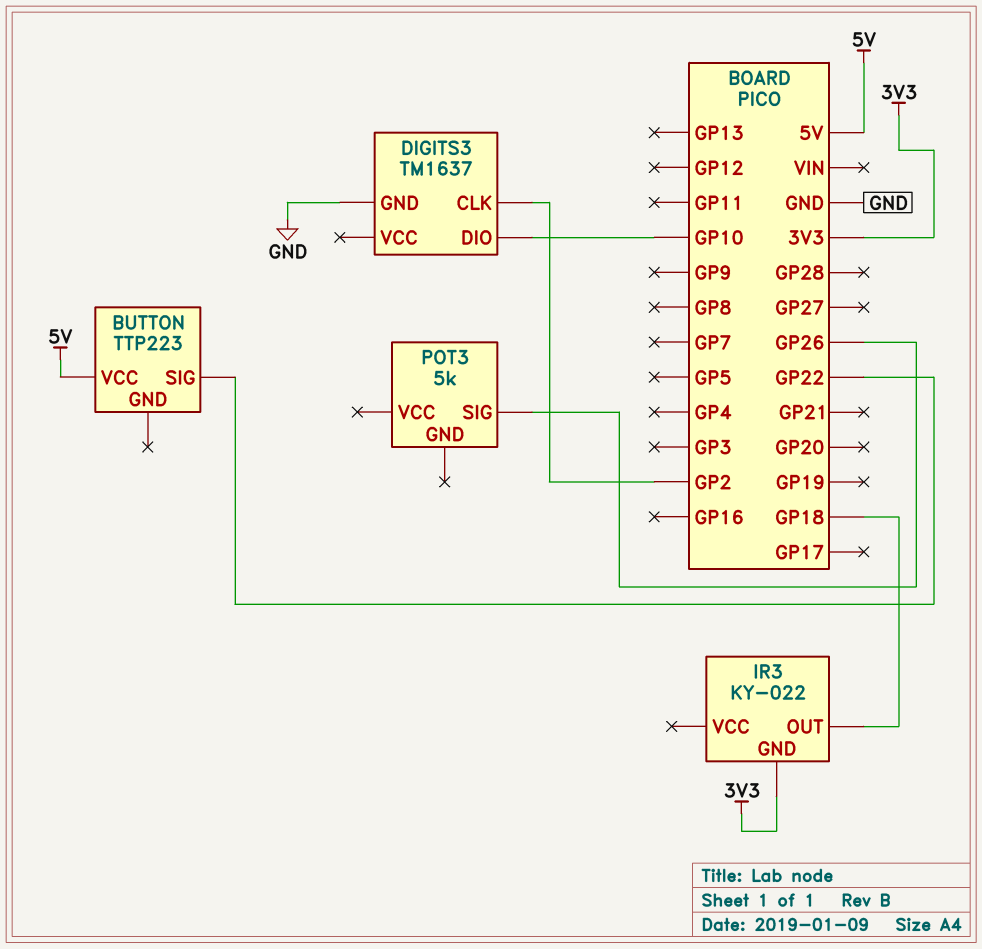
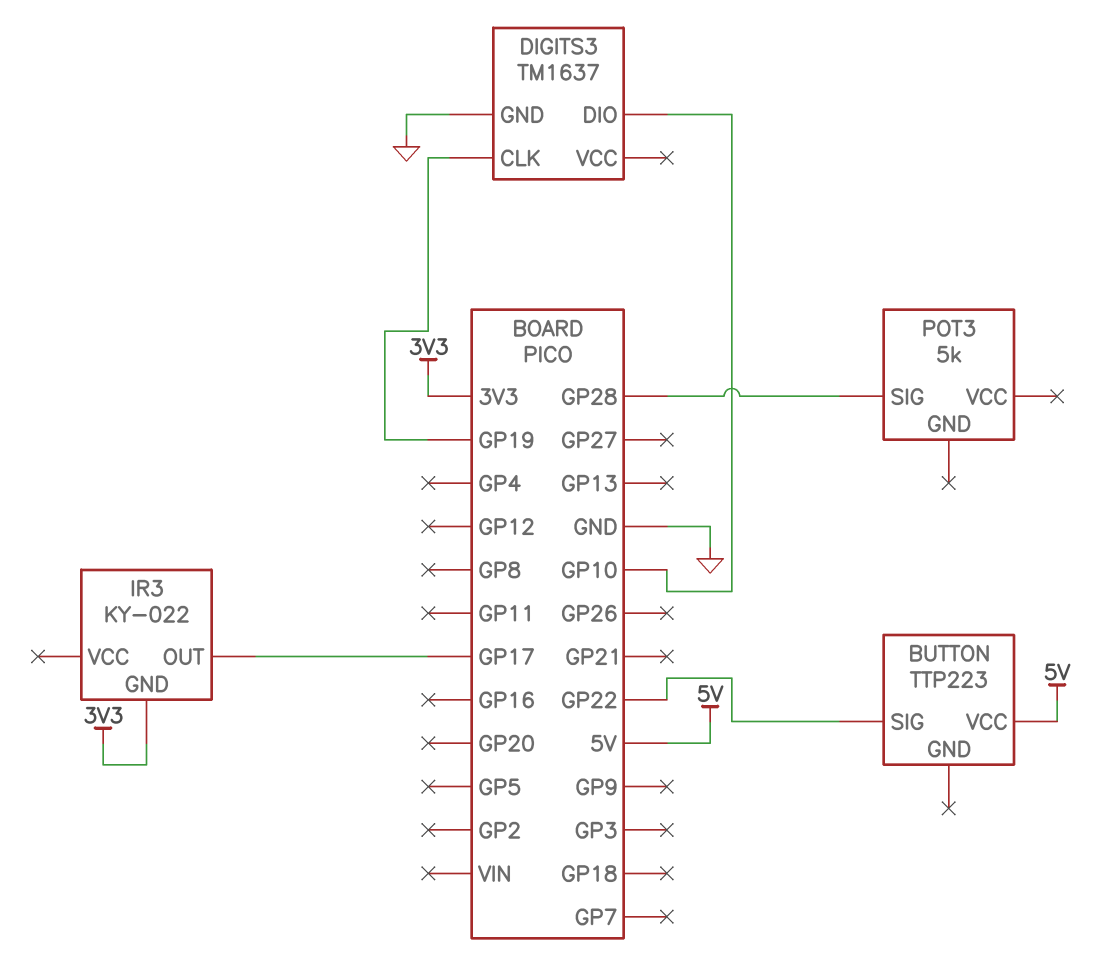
DIGITS3 pin CLK: GP2 -> GP19
IR3 pin OUT: GP18 -> GP17
POT3 pin SIG: GP26 -> GP28

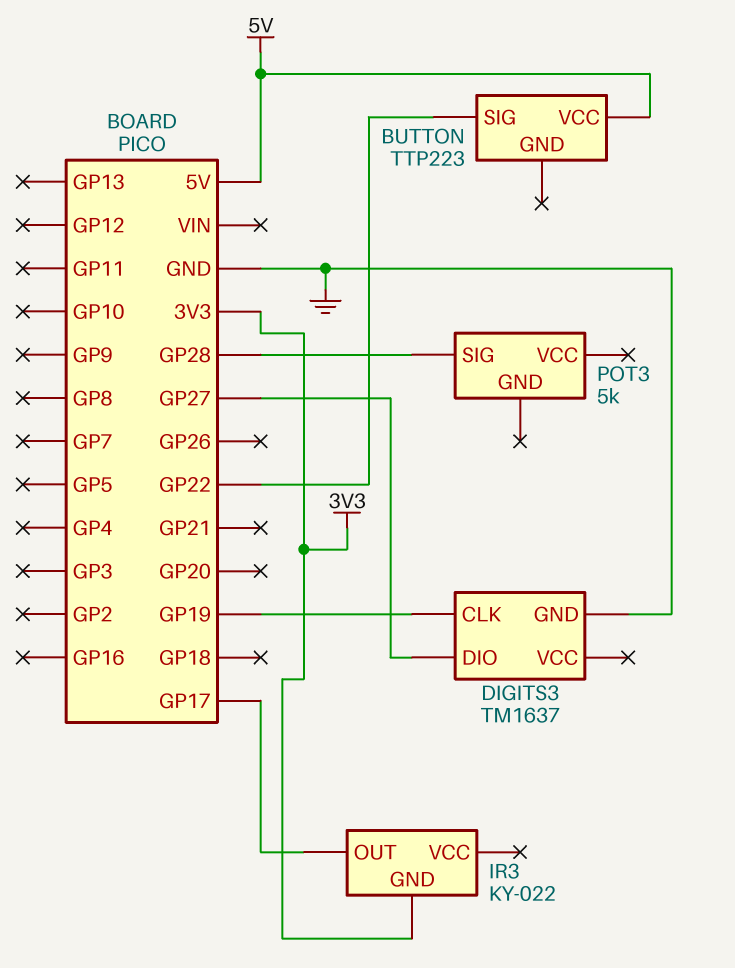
DIGITS3 pin DIO: GP10 -> GP27

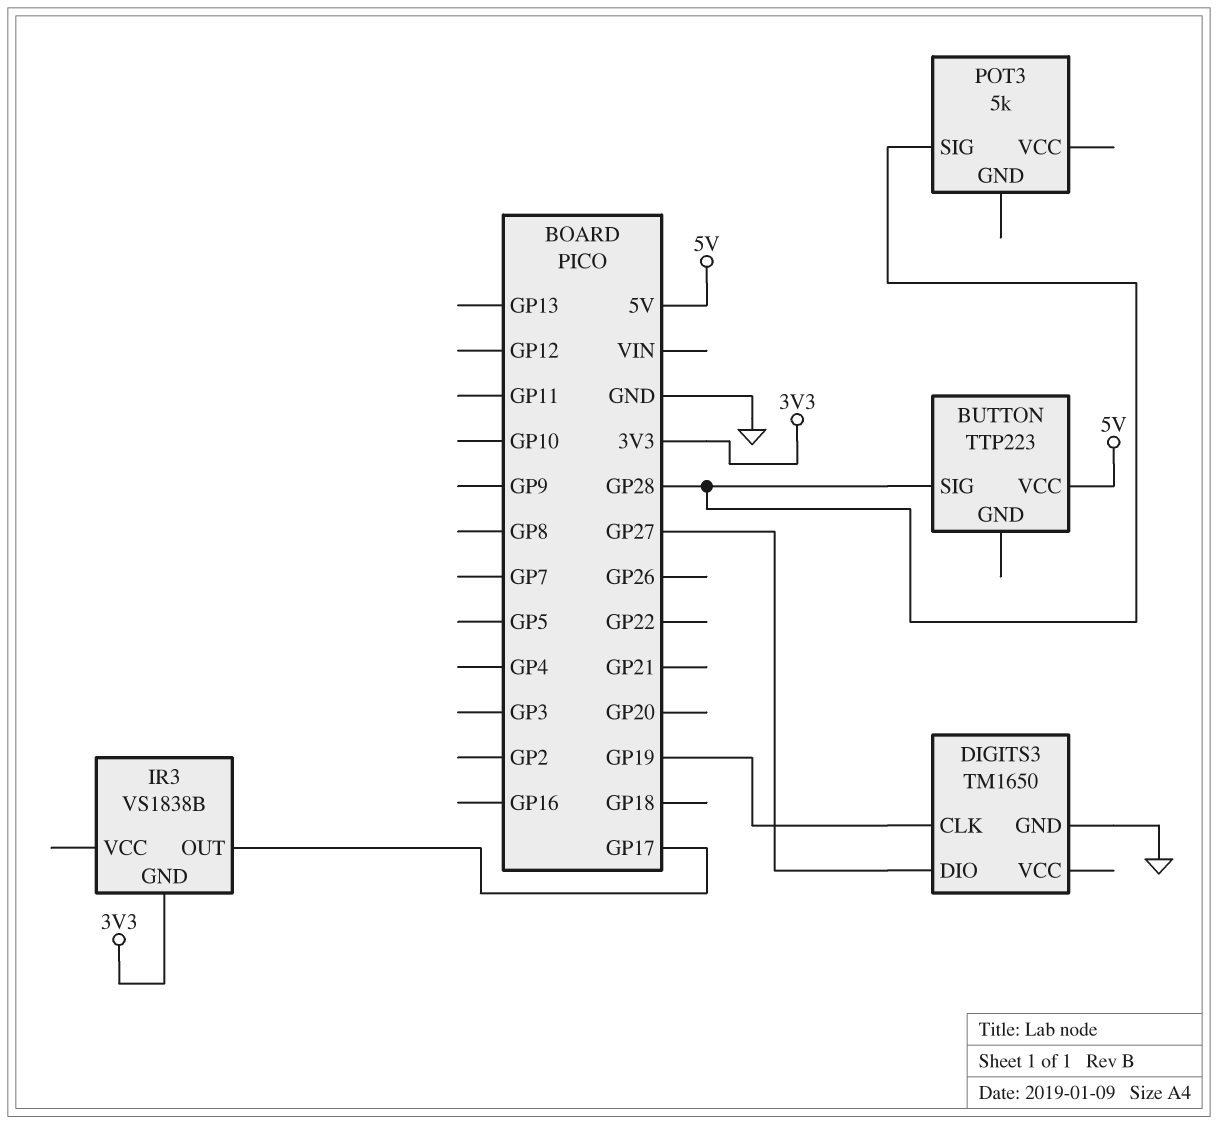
BUTTON pin SIG: GP22 -> GP28
DIGITS3: TM1637 -> TM1650
IR3: KY-022 -> VS1838B

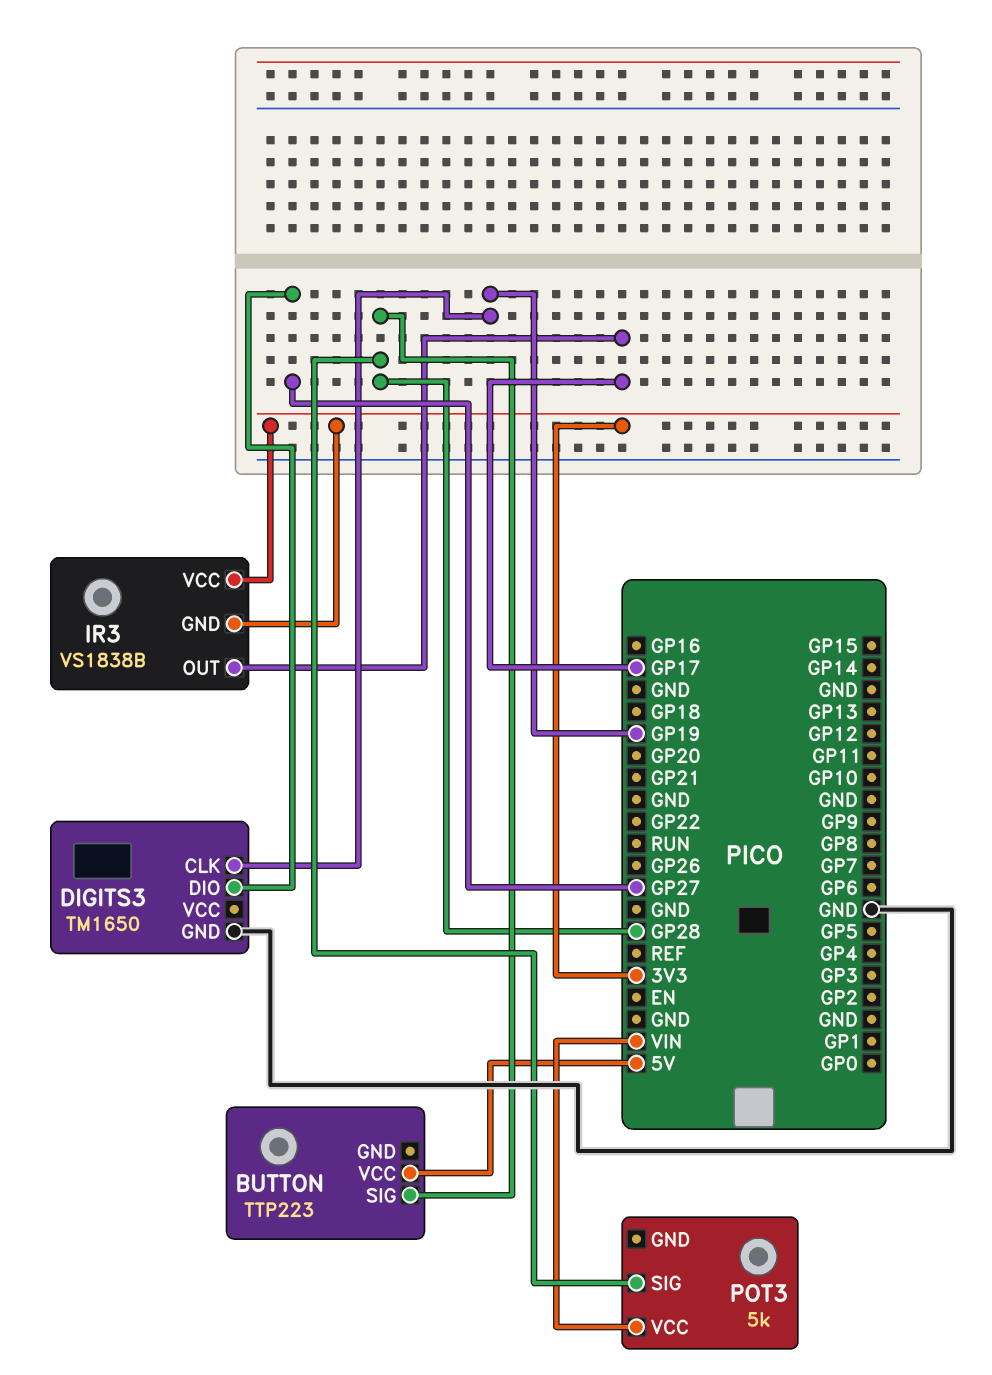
IR3 pin VCC: none -> 3V3
POT3 pin VCC: none -> VIN

